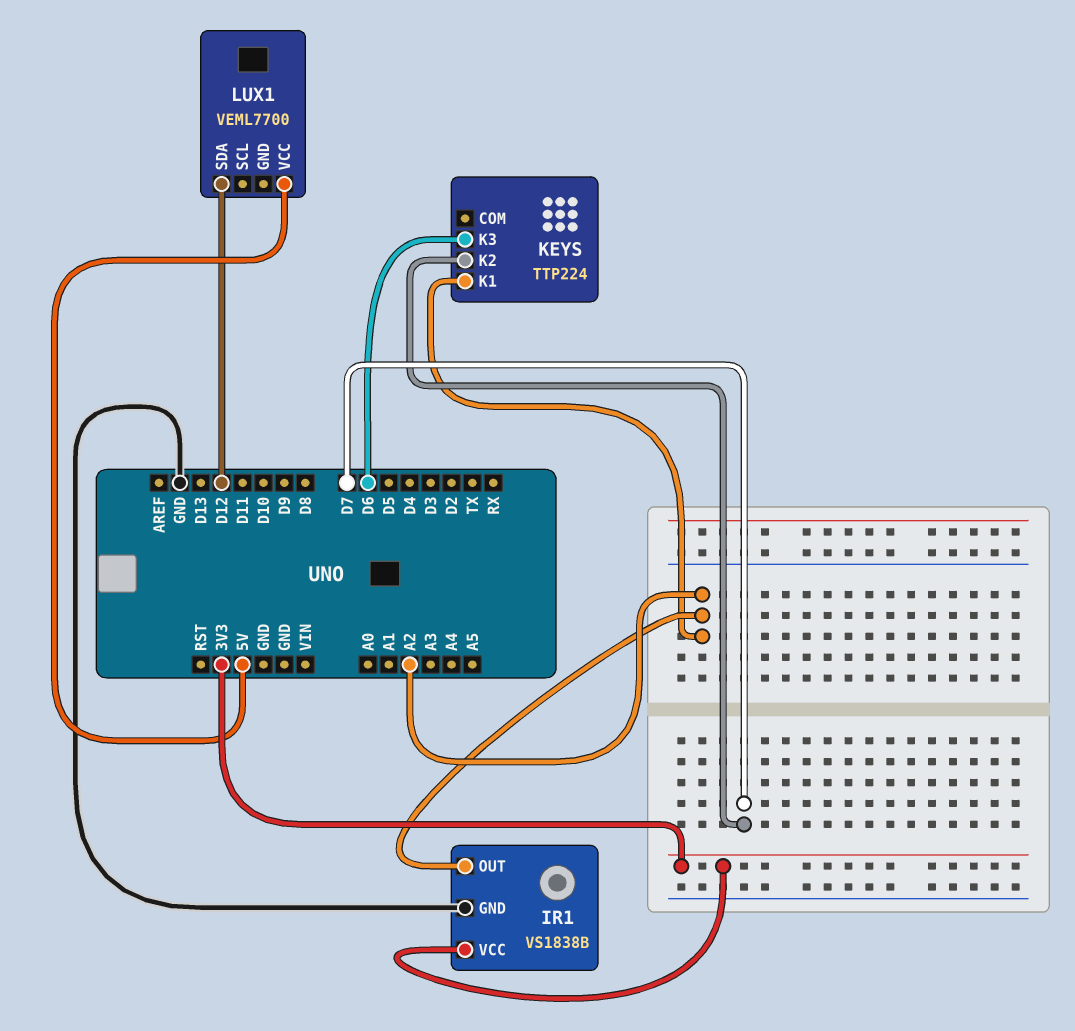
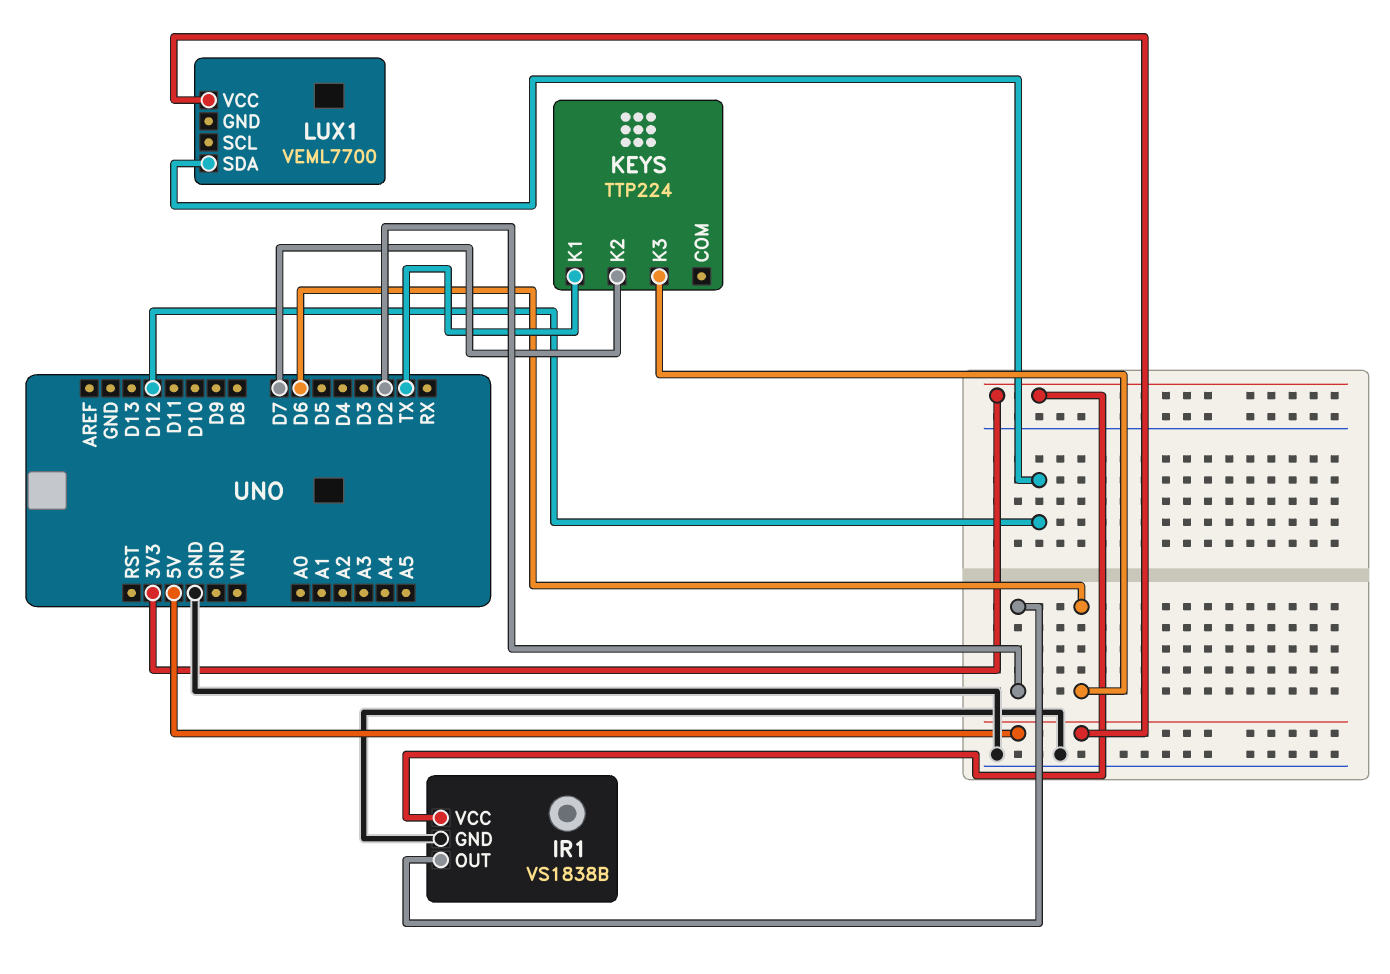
IR1 pin OUT: A2 -> D2
KEYS pin K1: A2 -> TX

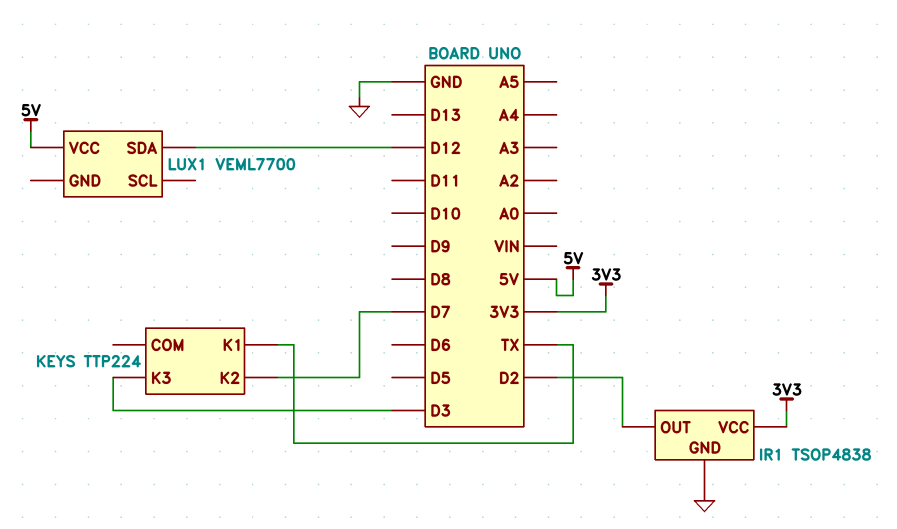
IR1: VS1838B -> TSOP4838
KEYS pin K3: D6 -> D3

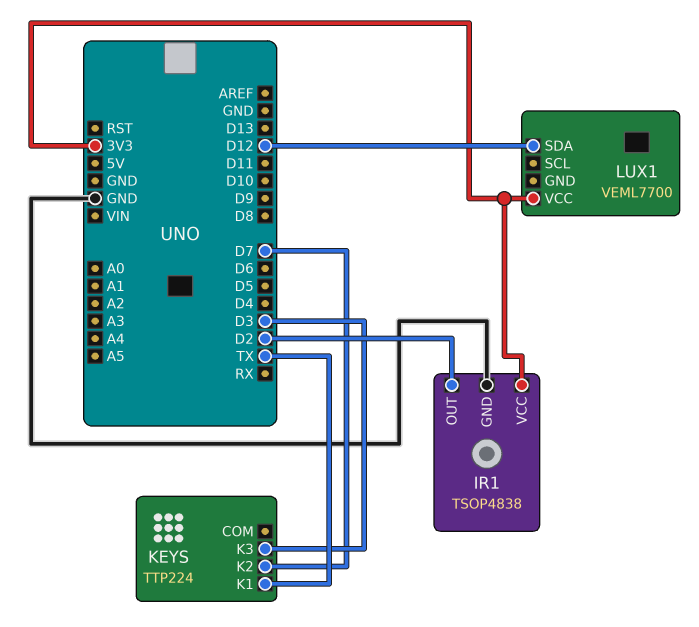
LUX1 pin VCC: 5V -> 3V3

